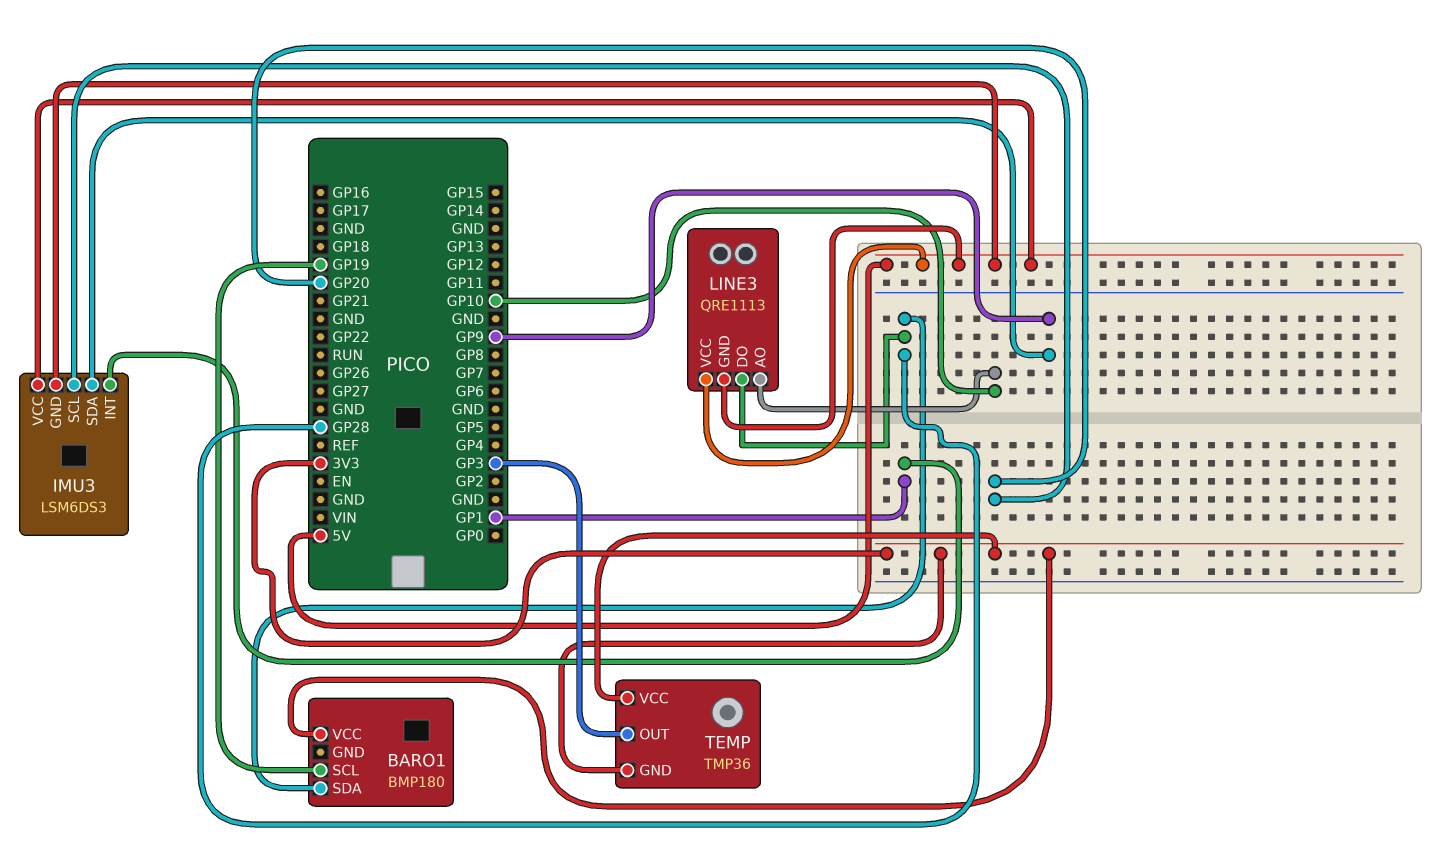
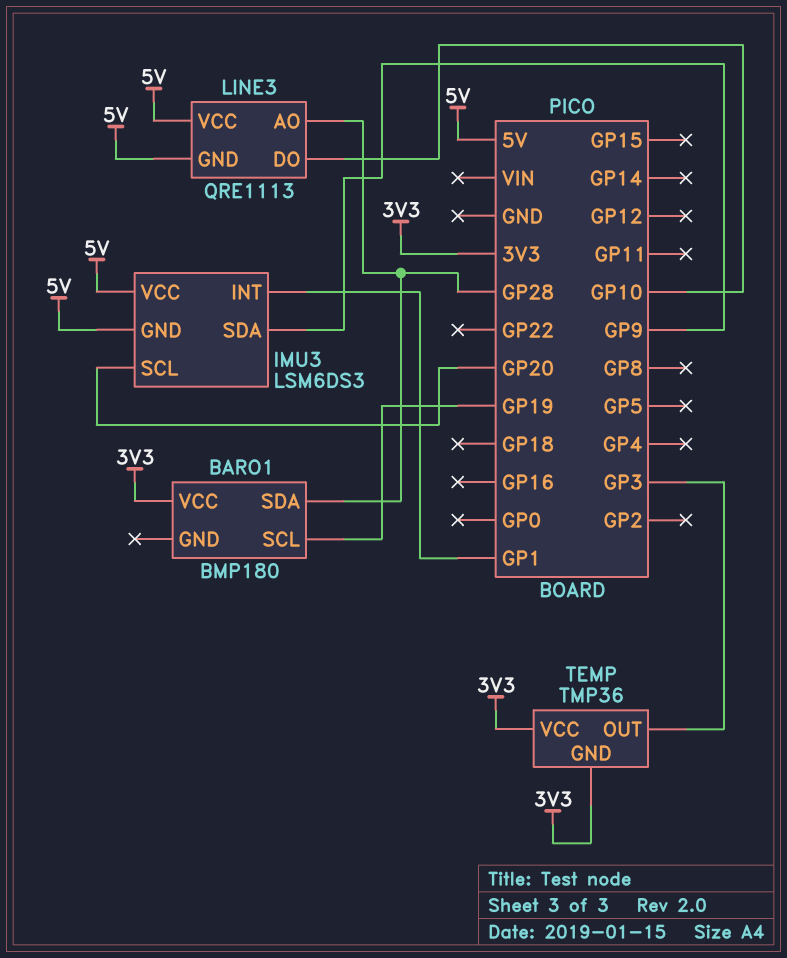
LINE3 pin AO: GP10 -> GP28
LINE3 pin DO: GP28 -> GP10

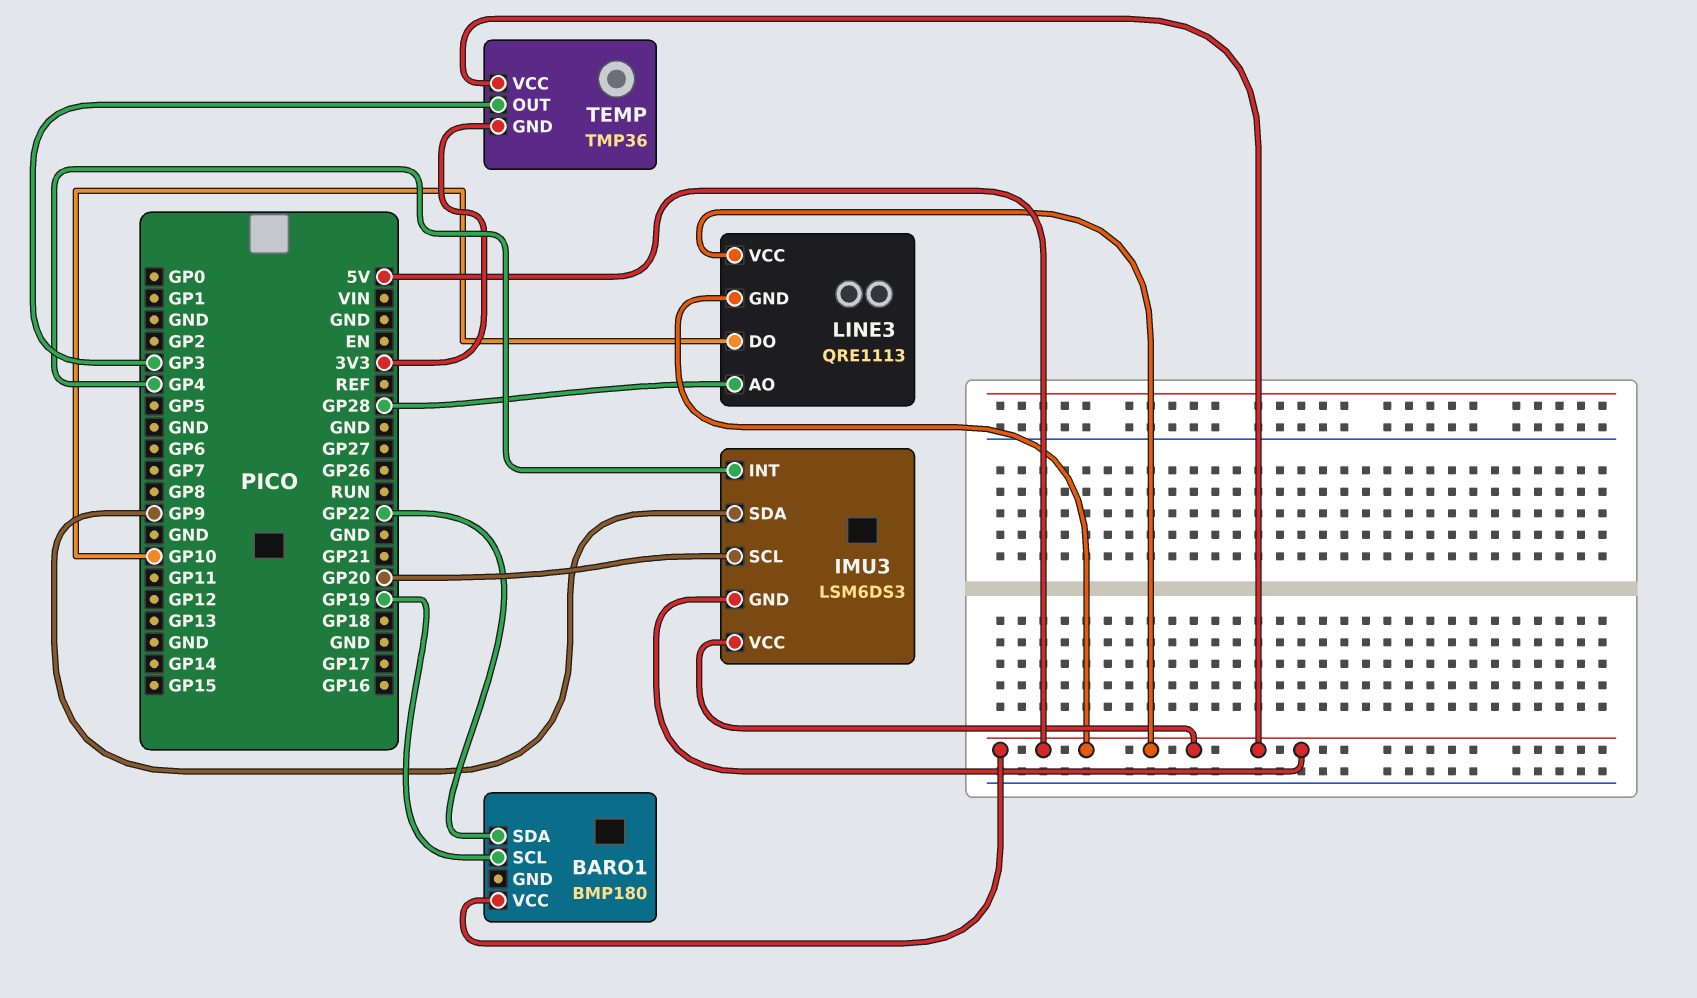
BARO1 pin SDA: GP28 -> GP22
BARO1 pin VCC: 3V3 -> 5V
IMU3 pin INT: GP1 -> GP4
TEMP pin VCC: 3V3 -> 5V

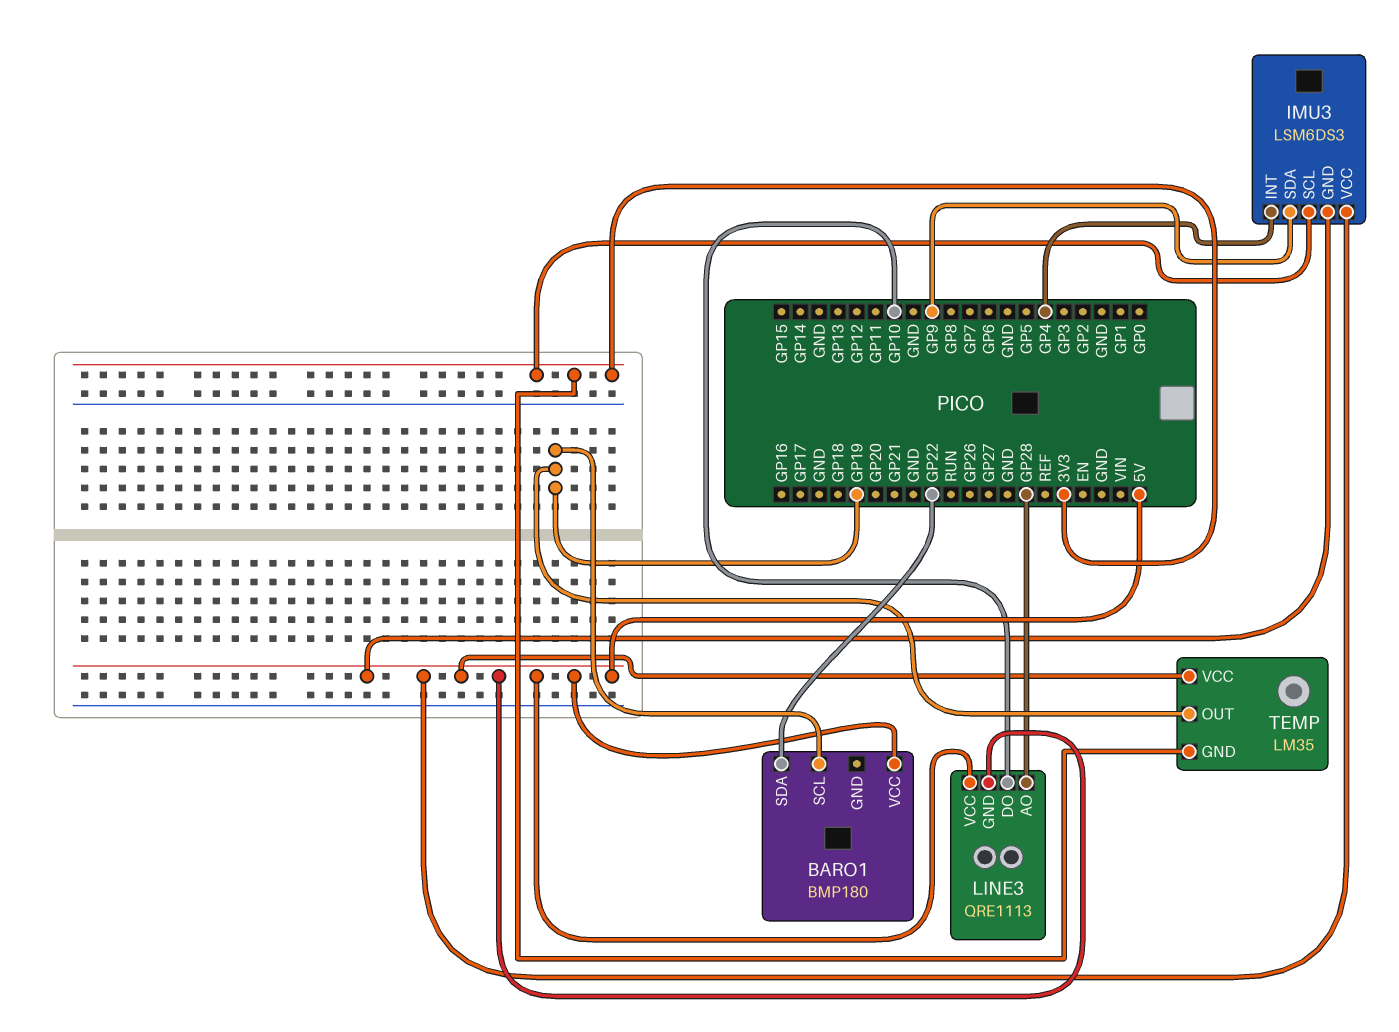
IMU3 pin SCL: GP20 -> 3V3
TEMP: TMP36 -> LM35
TEMP pin OUT: GP3 -> GP19

